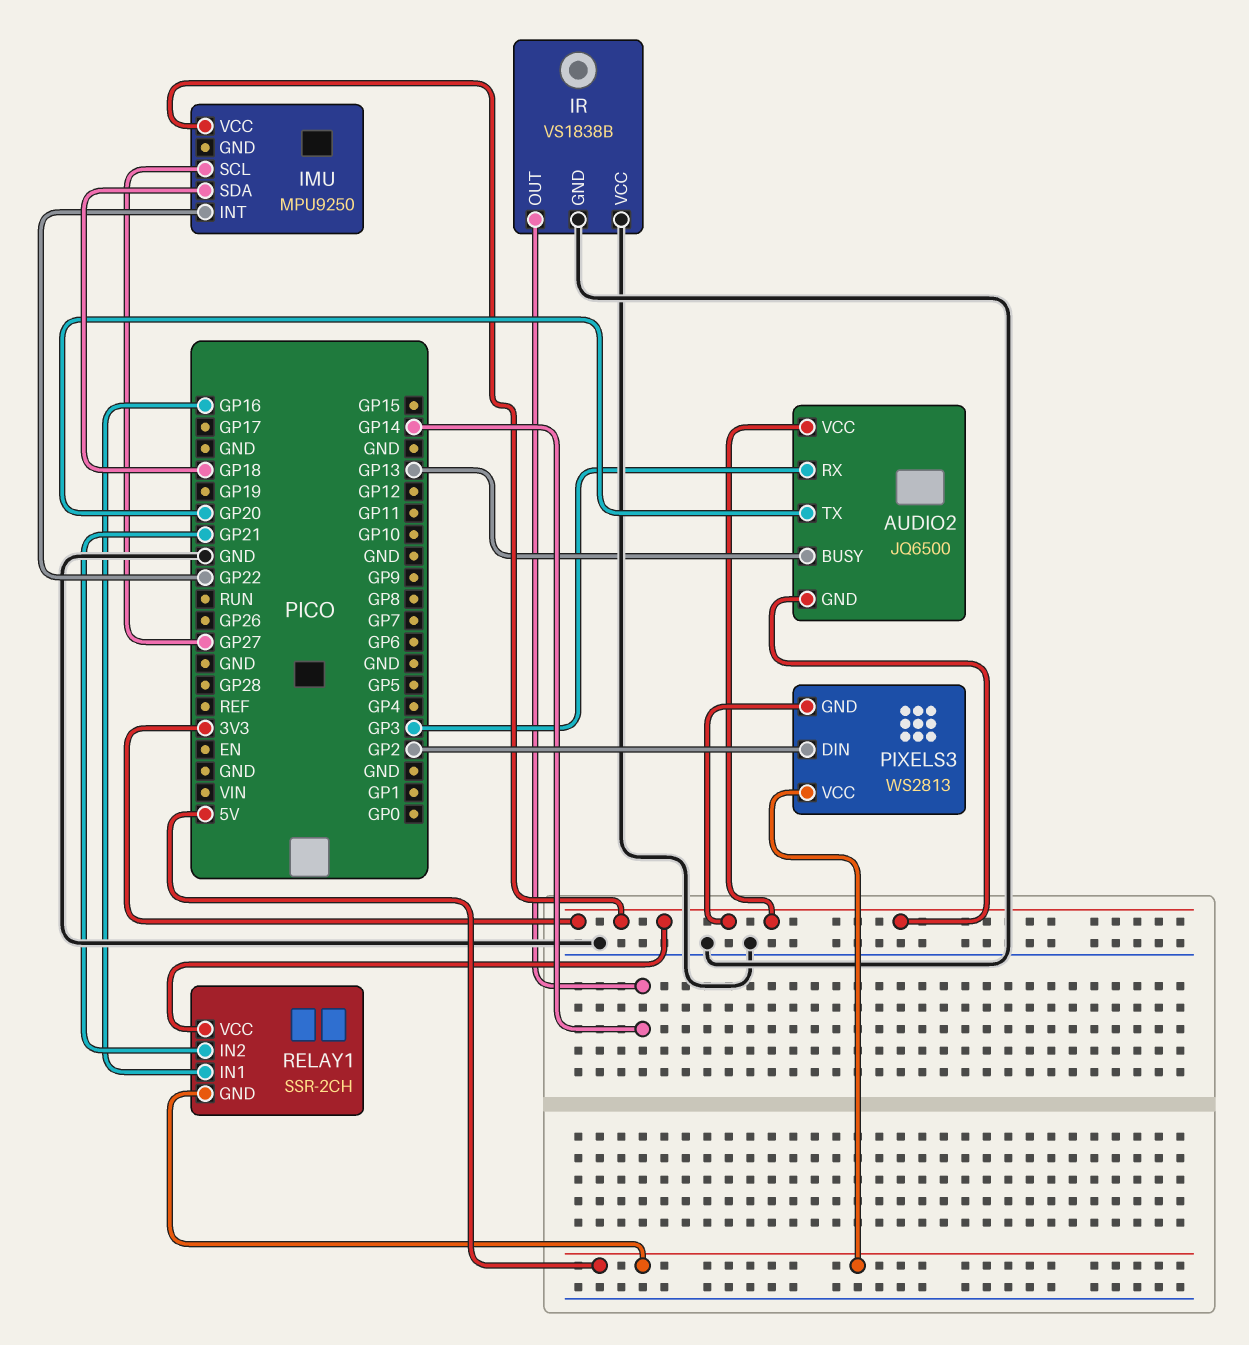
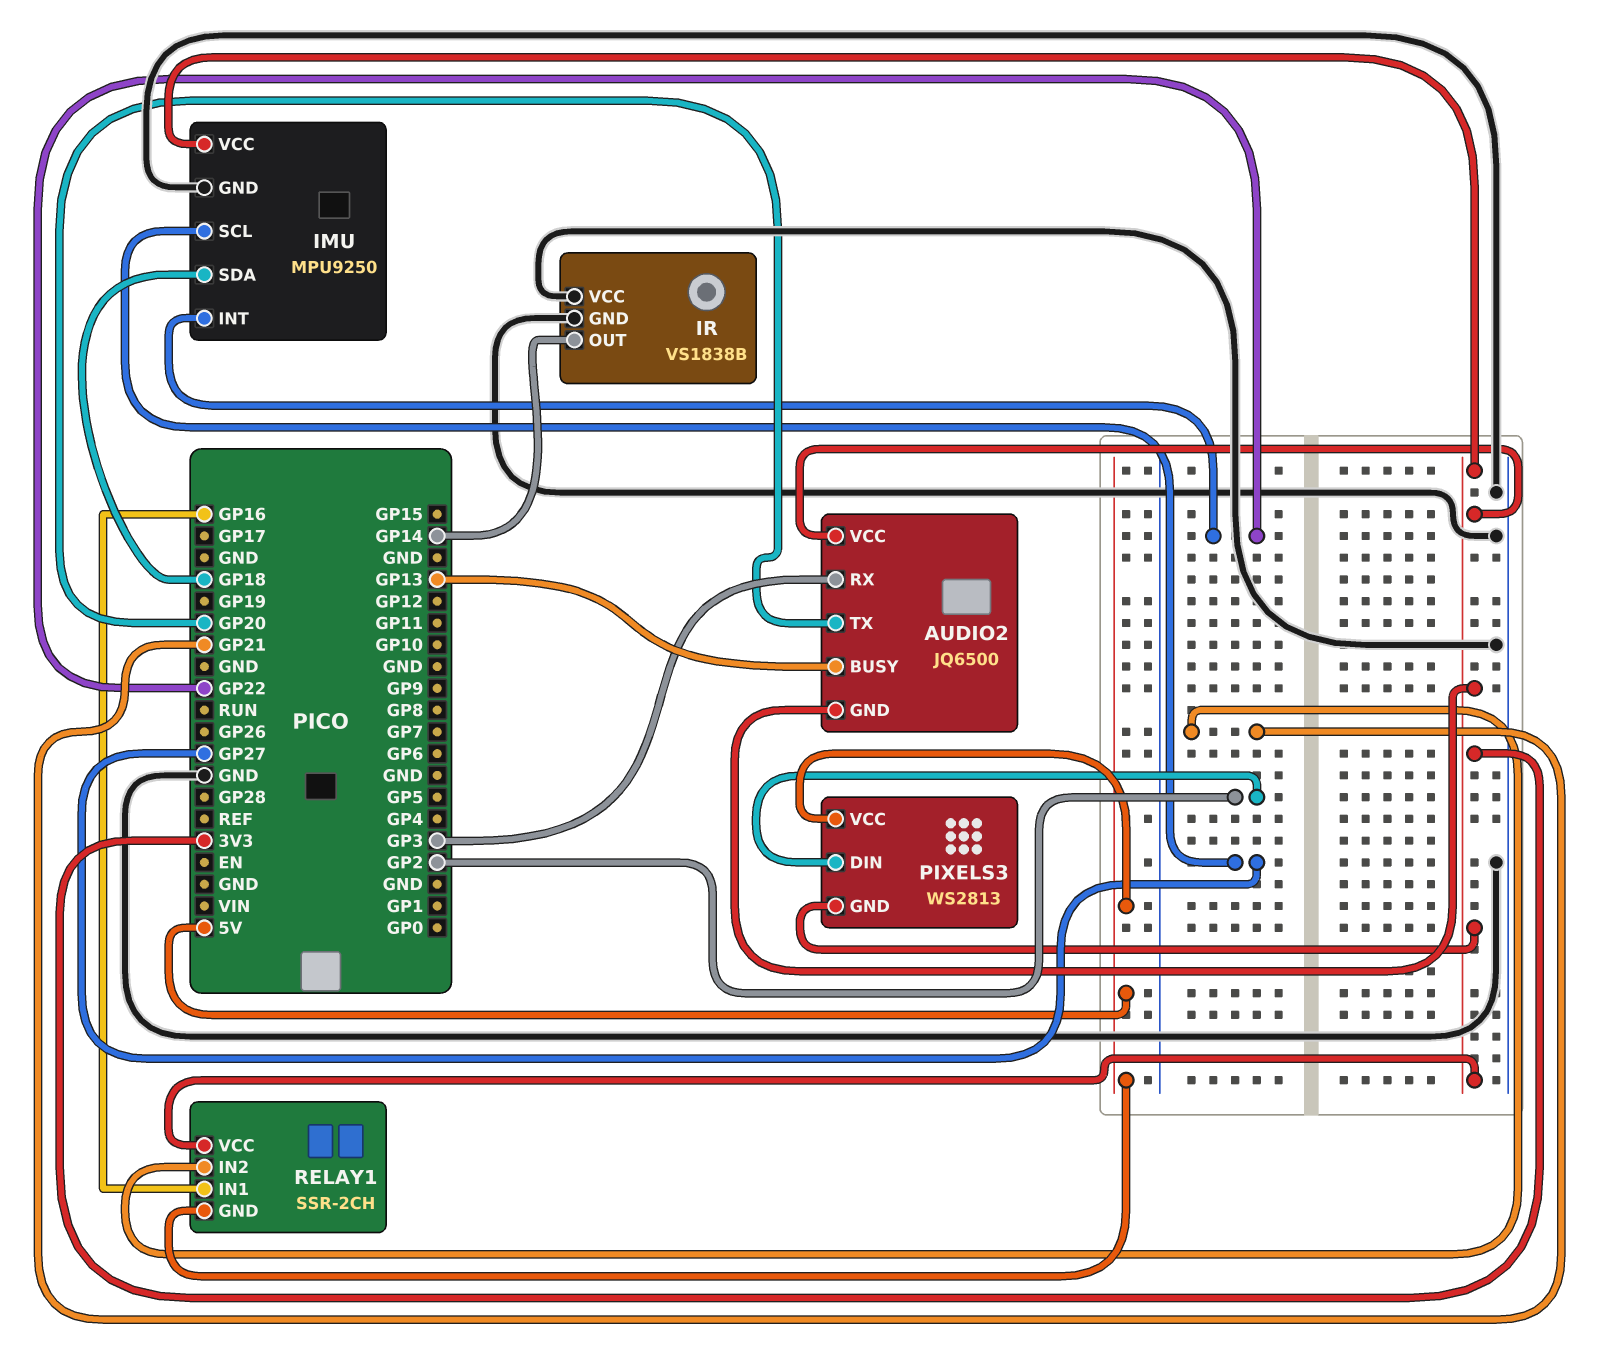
IMU pin GND: none -> GND

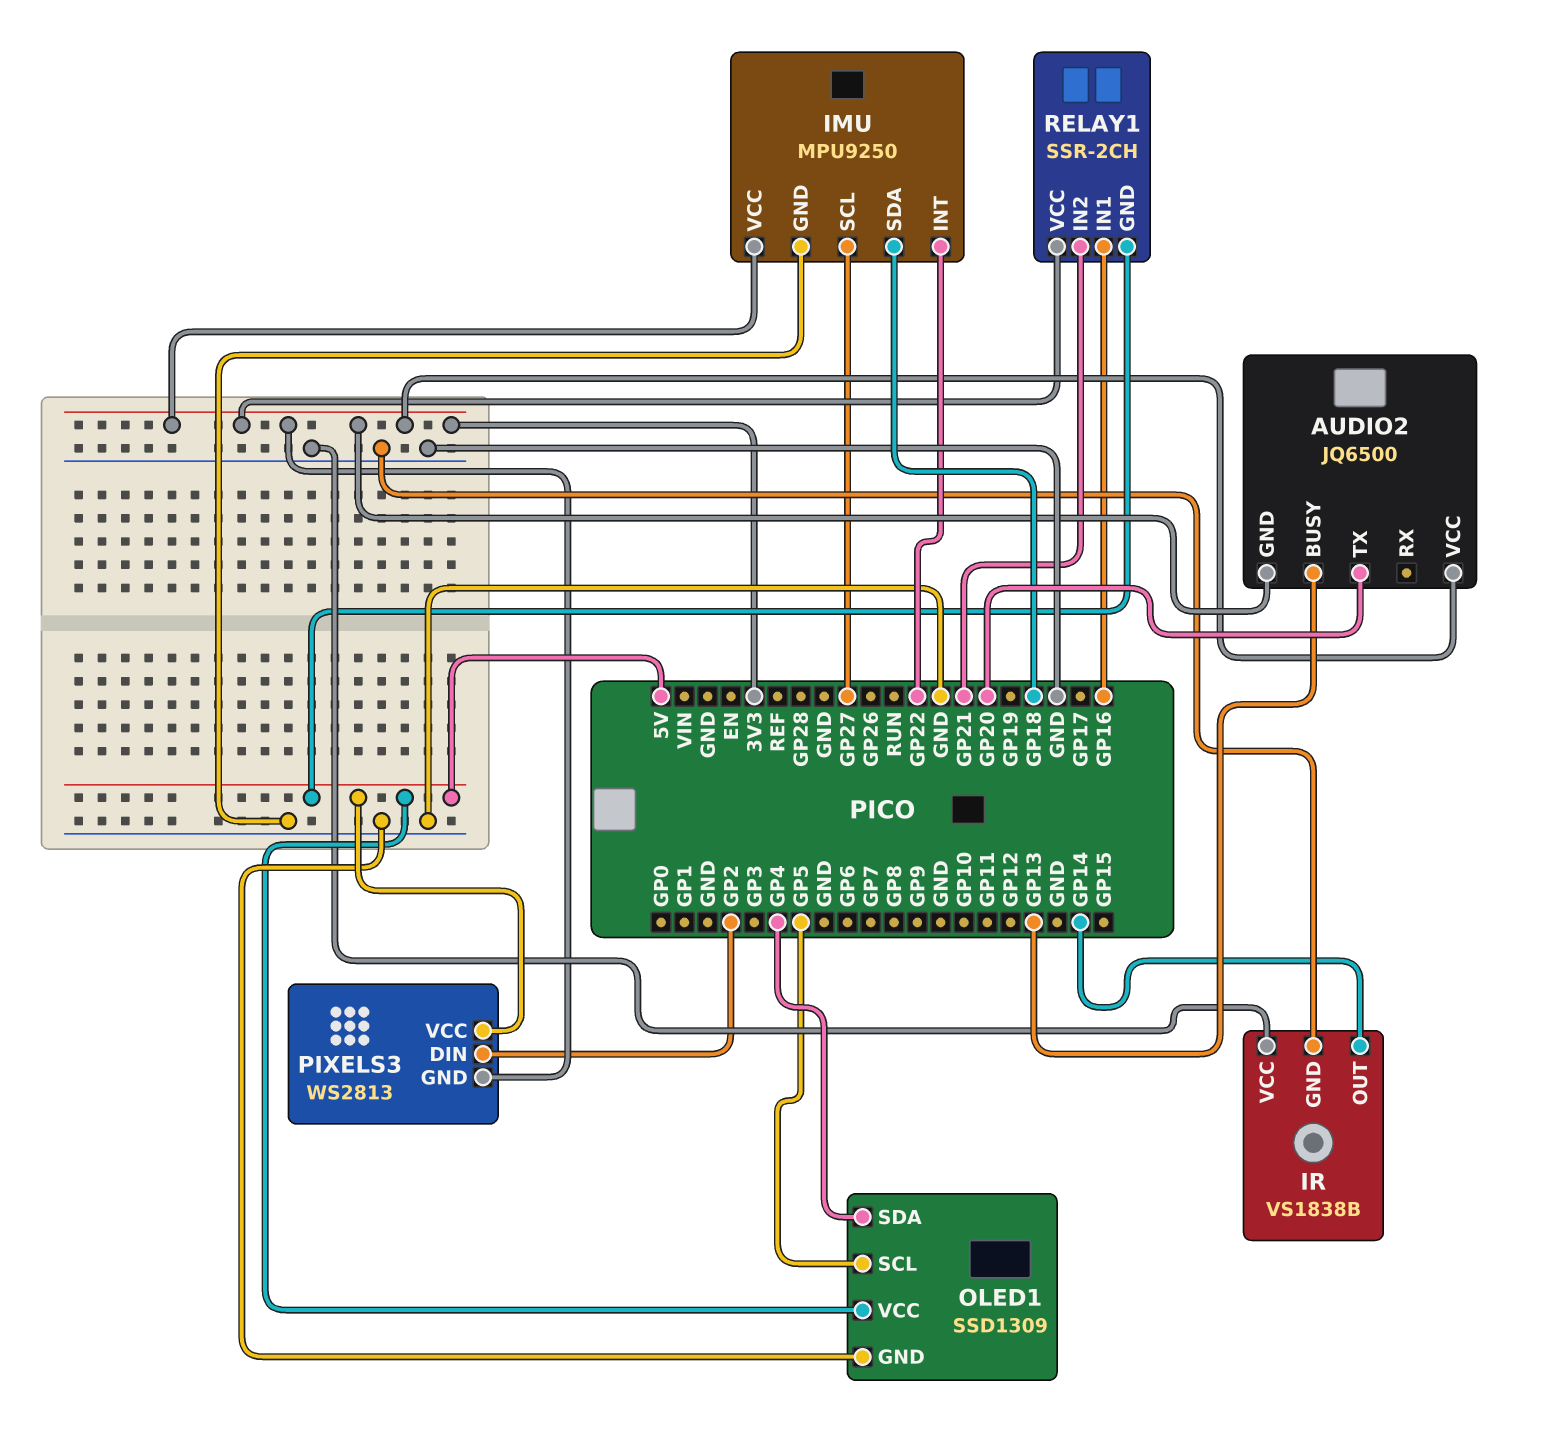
AUDIO2 pin RX: GP3 -> none
OLED1: none -> SSD1309
OLED1 pin GND: none -> GND
OLED1 pin SCL: none -> GP5
OLED1 pin SDA: none -> GP4
OLED1 pin VCC: none -> 5V

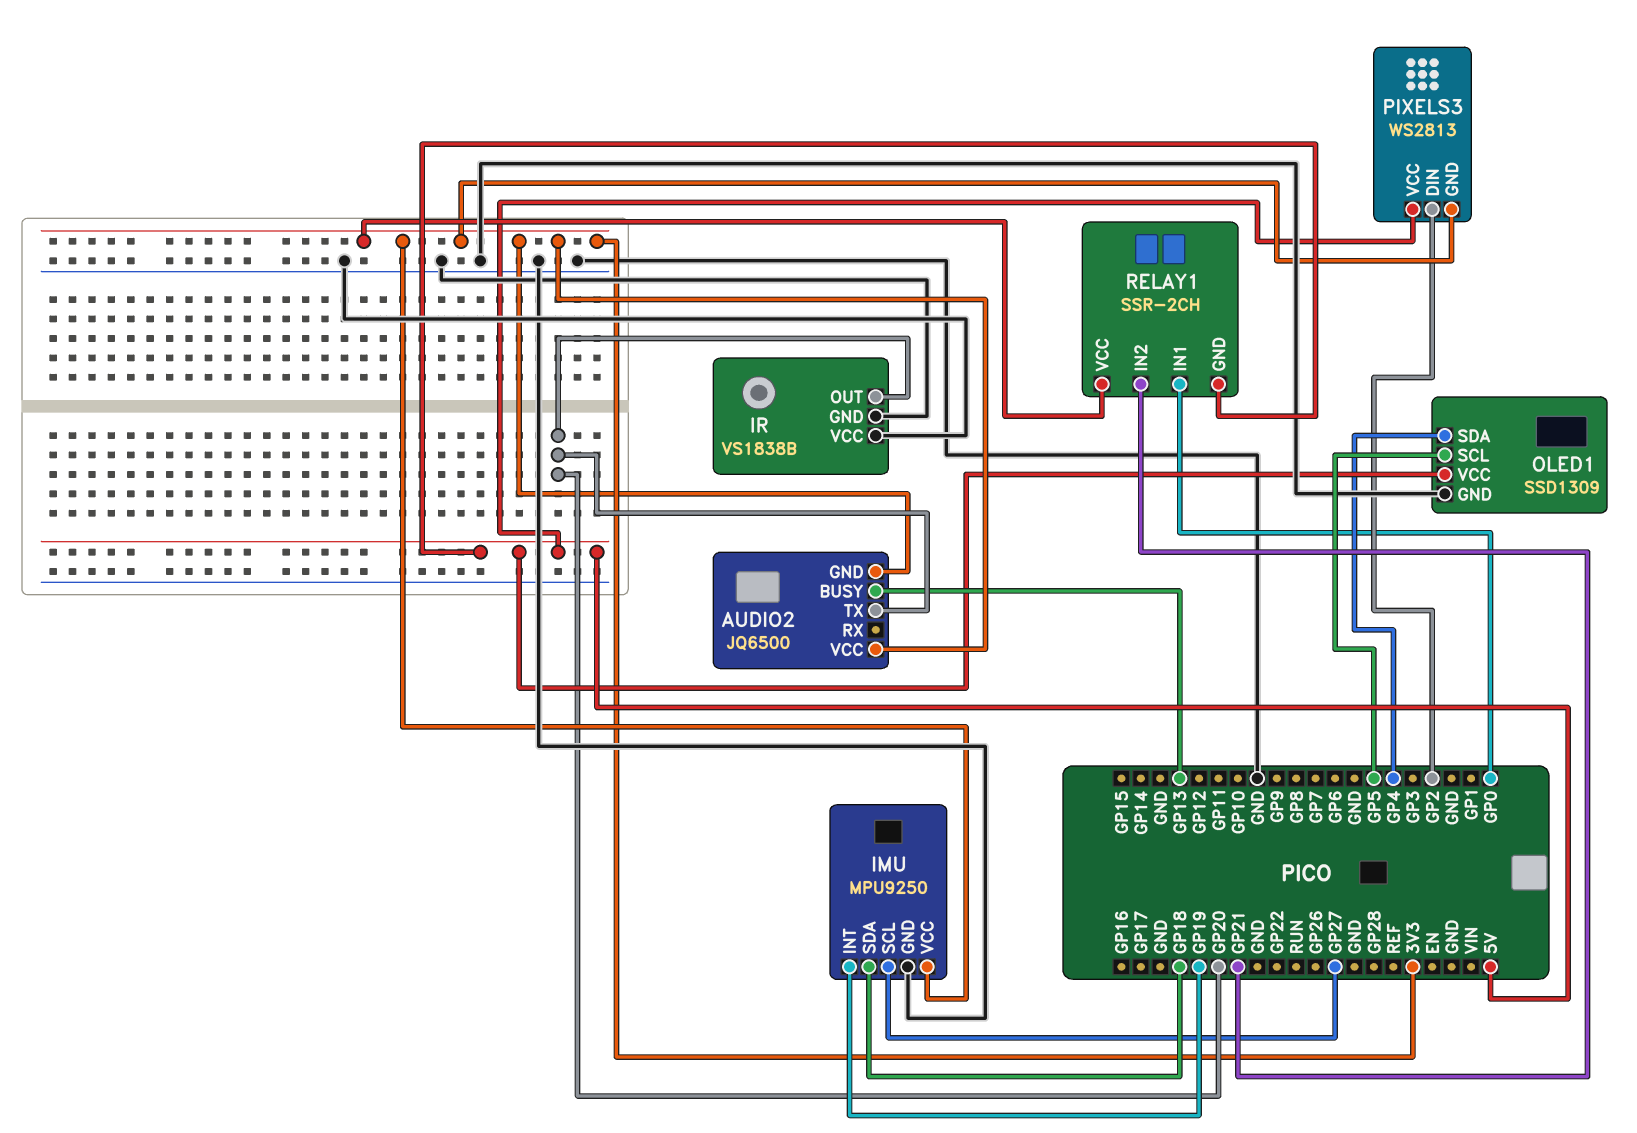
IMU pin INT: GP22 -> GP19
IR pin OUT: GP14 -> GP20
RELAY1 pin IN1: GP16 -> GP0

